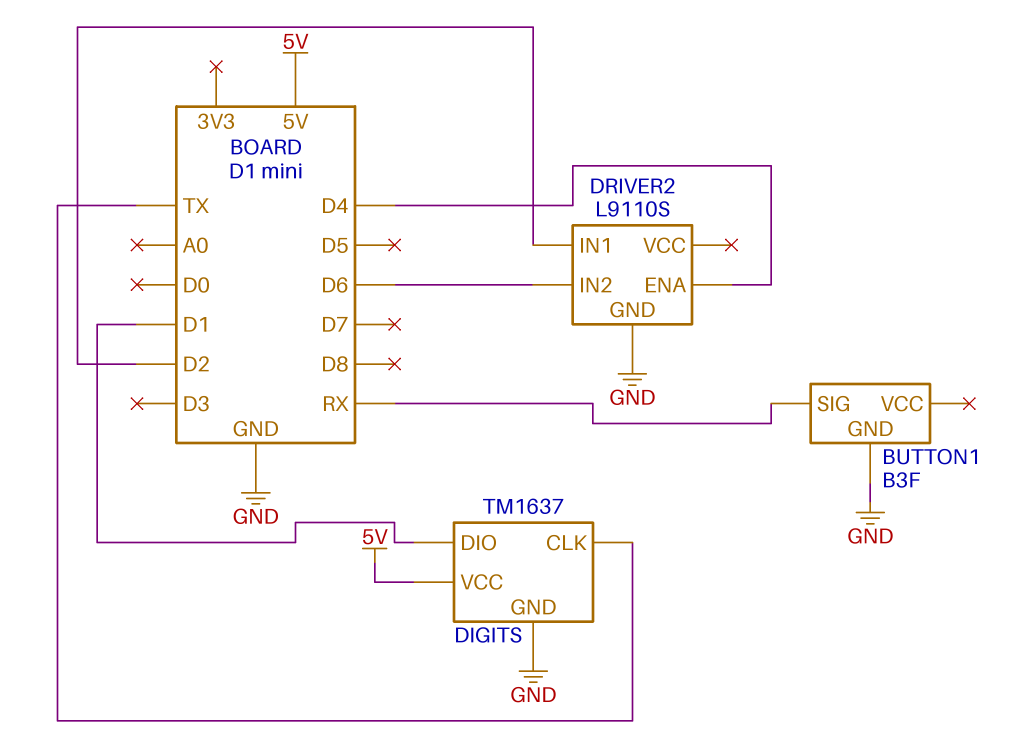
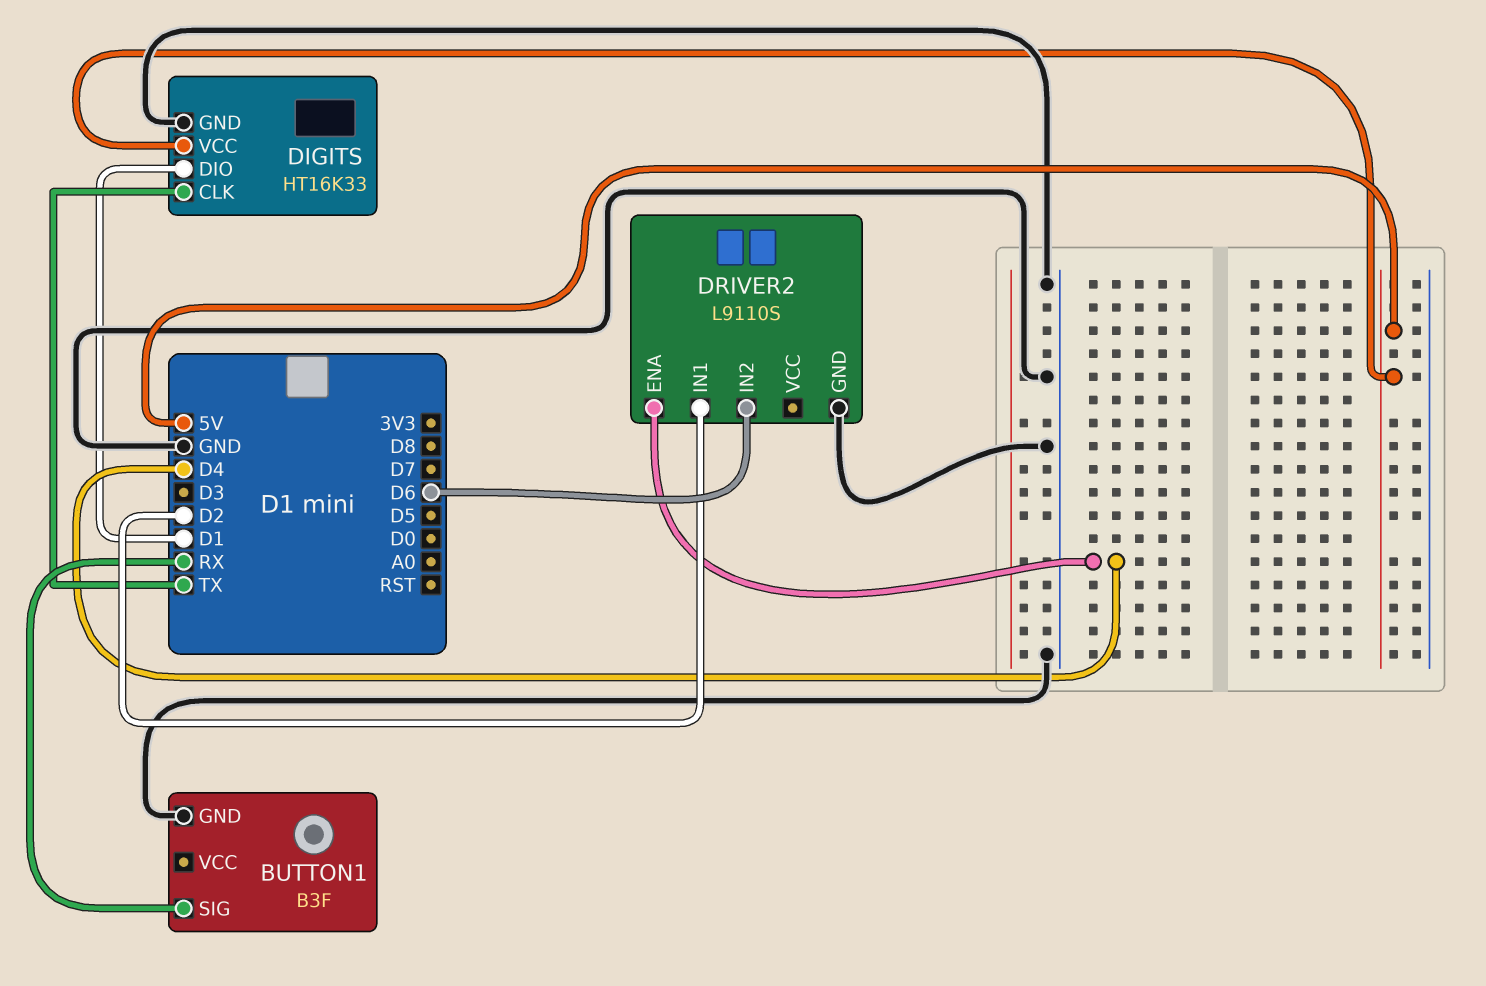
DIGITS: TM1637 -> HT16K33

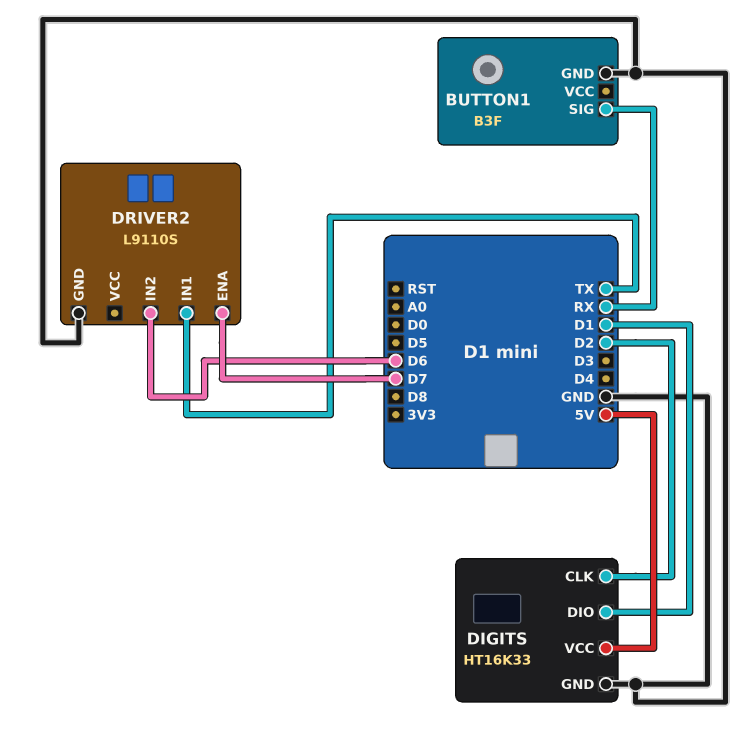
DIGITS pin CLK: TX -> D2
DRIVER2 pin ENA: D4 -> D7
DRIVER2 pin IN1: D2 -> TX

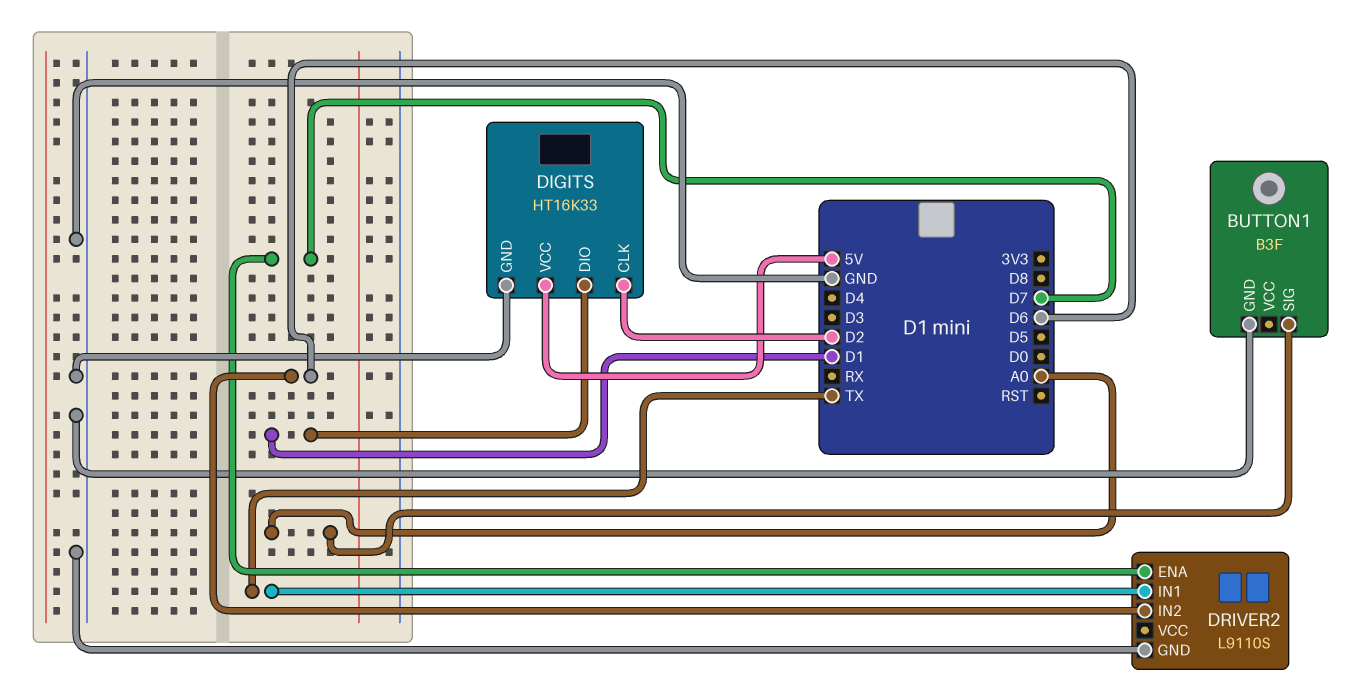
BUTTON1 pin SIG: RX -> A0

